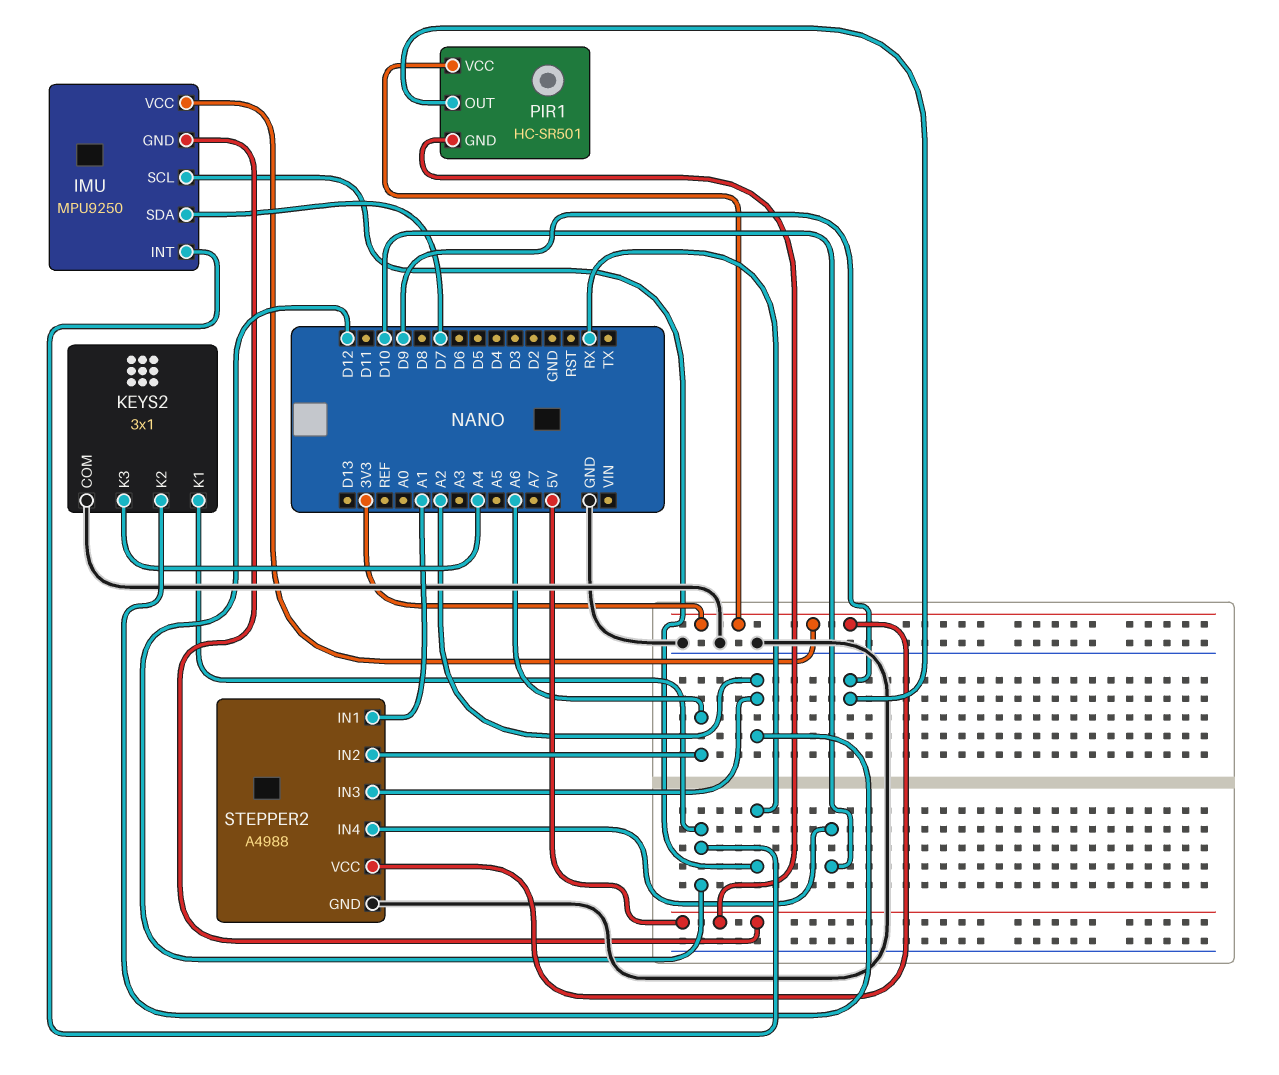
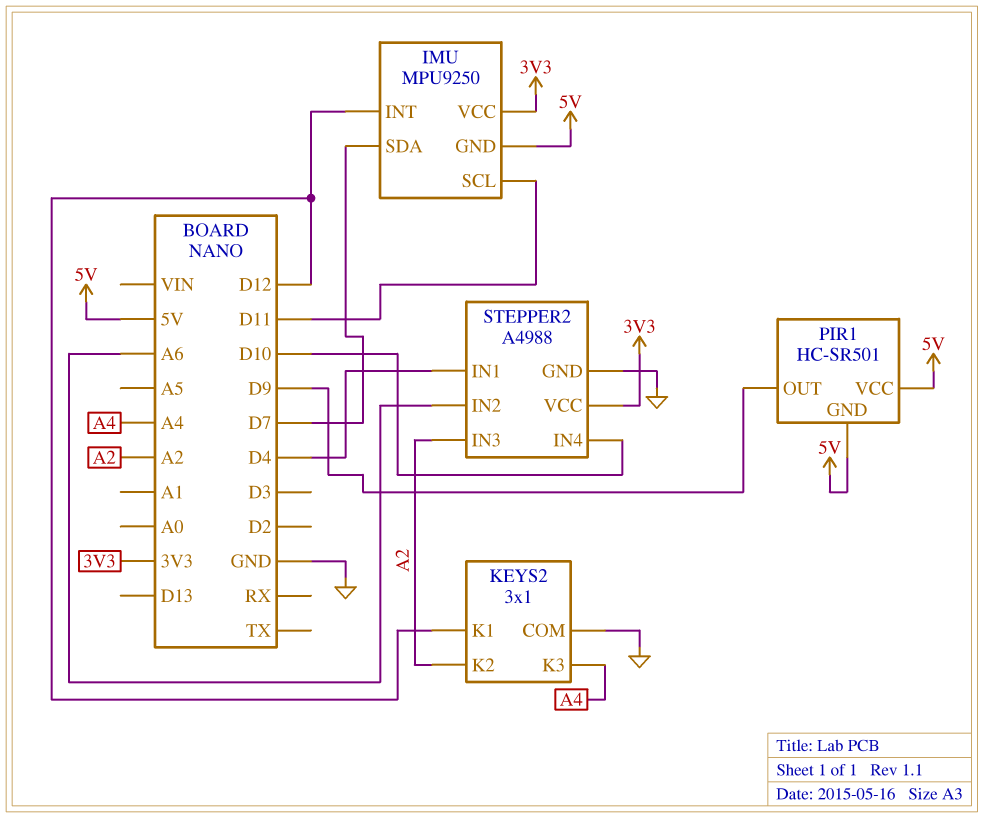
IMU pin SCL: RX -> D11
PIR1 pin VCC: 3V3 -> 5V
STEPPER2 pin IN1: A1 -> D4

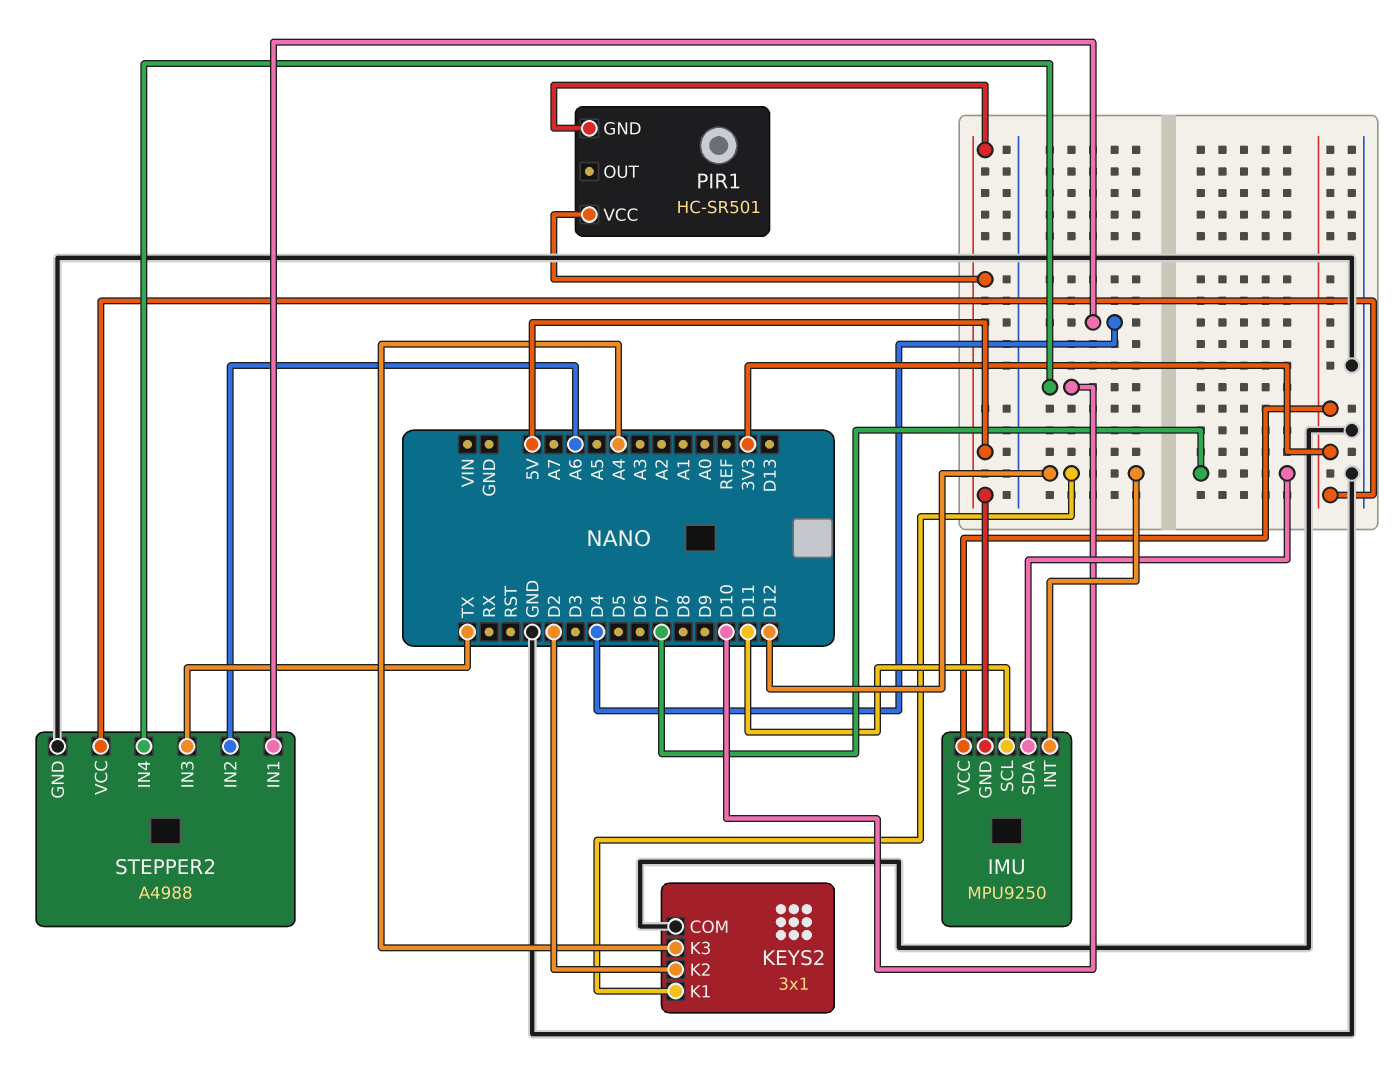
KEYS2 pin K2: A2 -> D2
PIR1 pin OUT: D9 -> none
STEPPER2 pin IN3: A2 -> TX

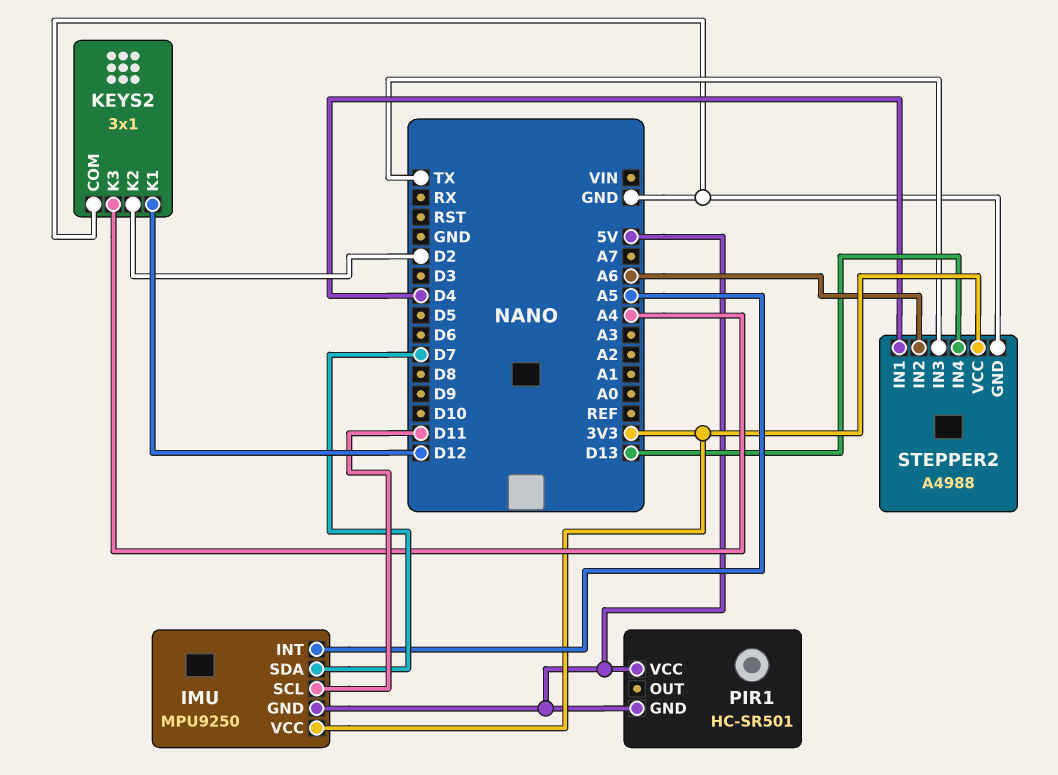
IMU pin INT: D12 -> A5
STEPPER2 pin IN4: D10 -> D13

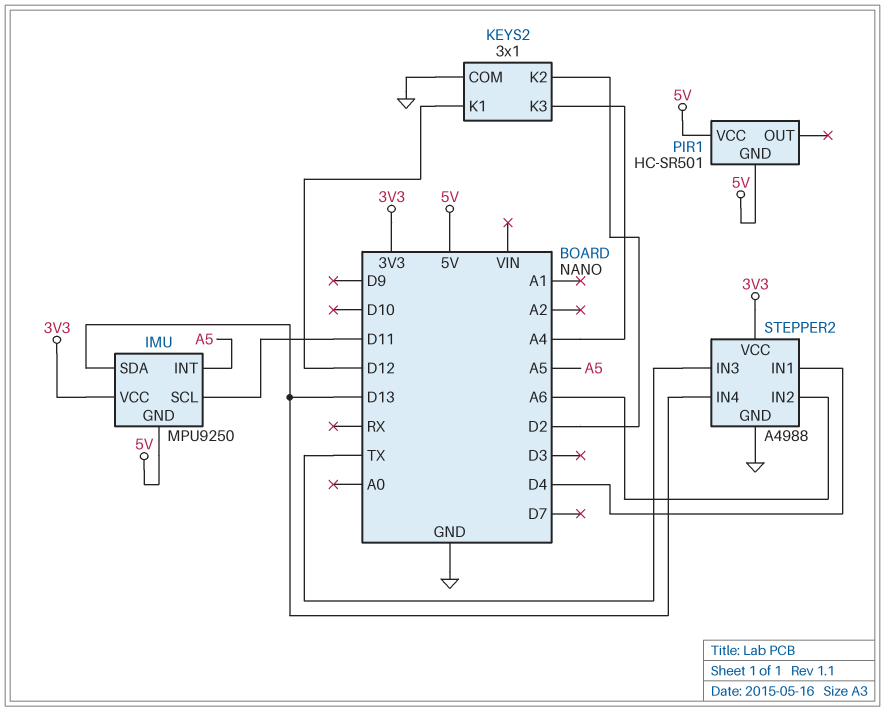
IMU pin SDA: D7 -> D13

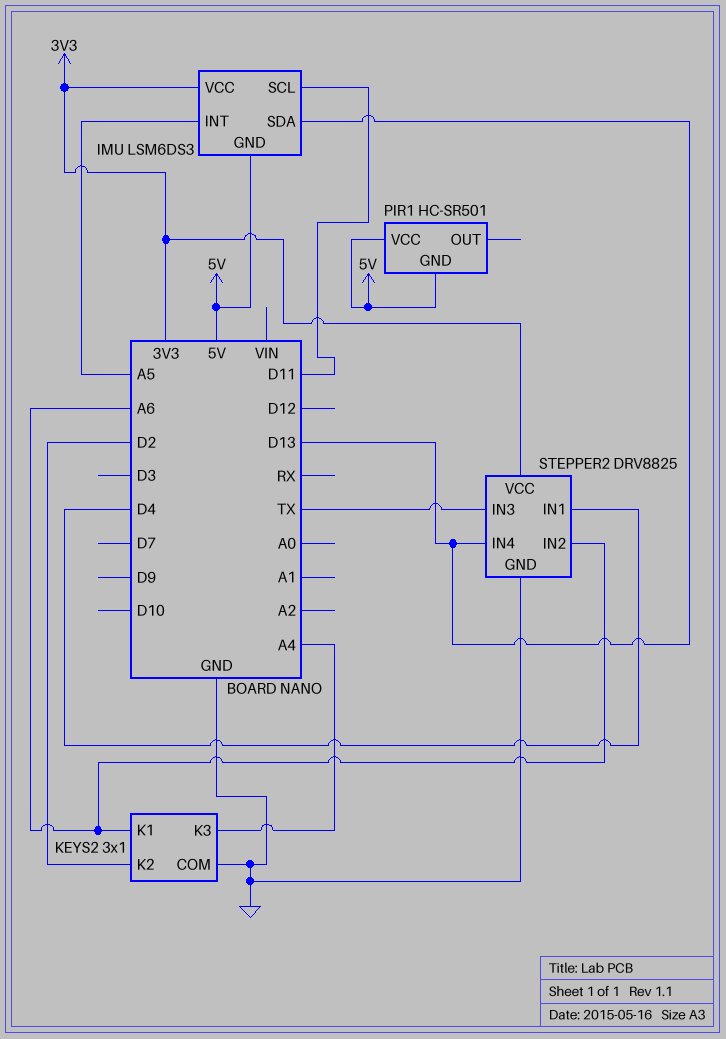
IMU: MPU9250 -> LSM6DS3
KEYS2 pin K1: D12 -> A6
STEPPER2: A4988 -> DRV8825

